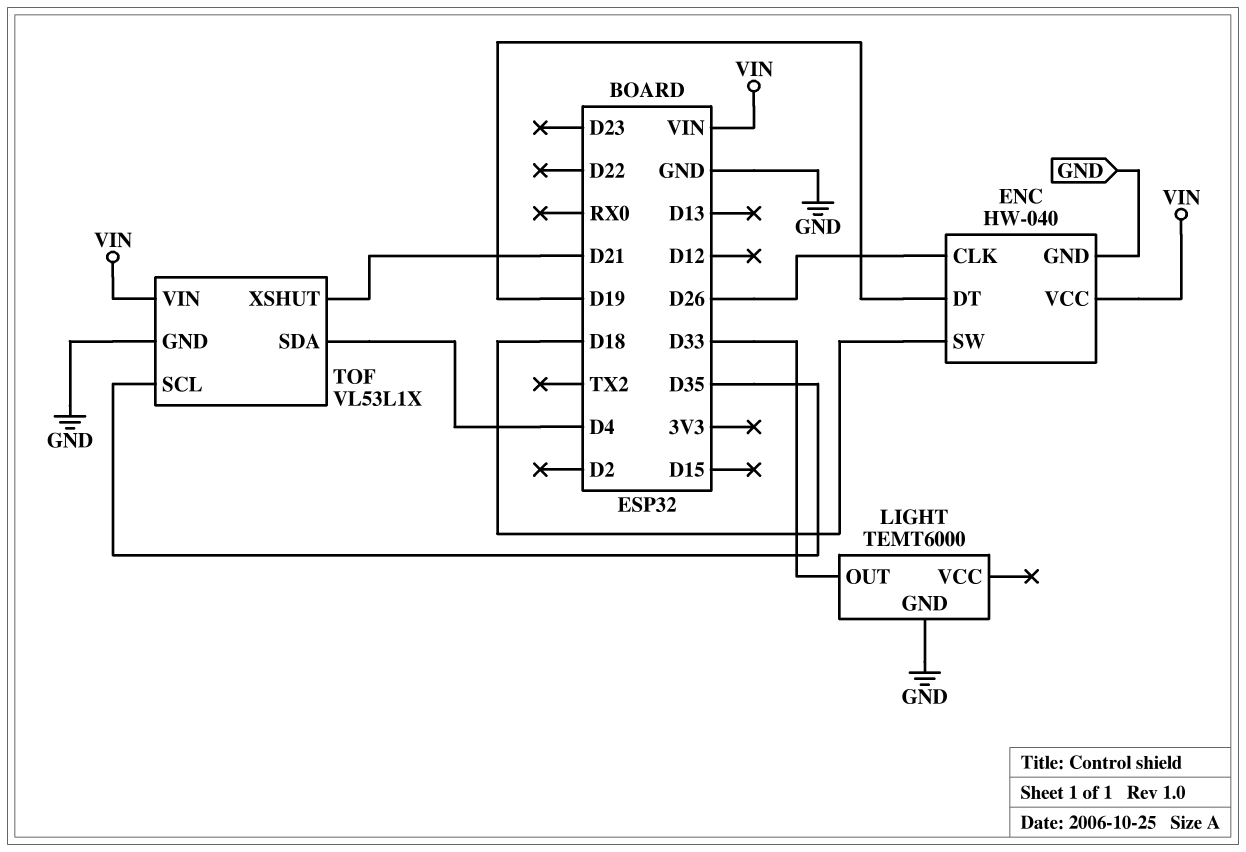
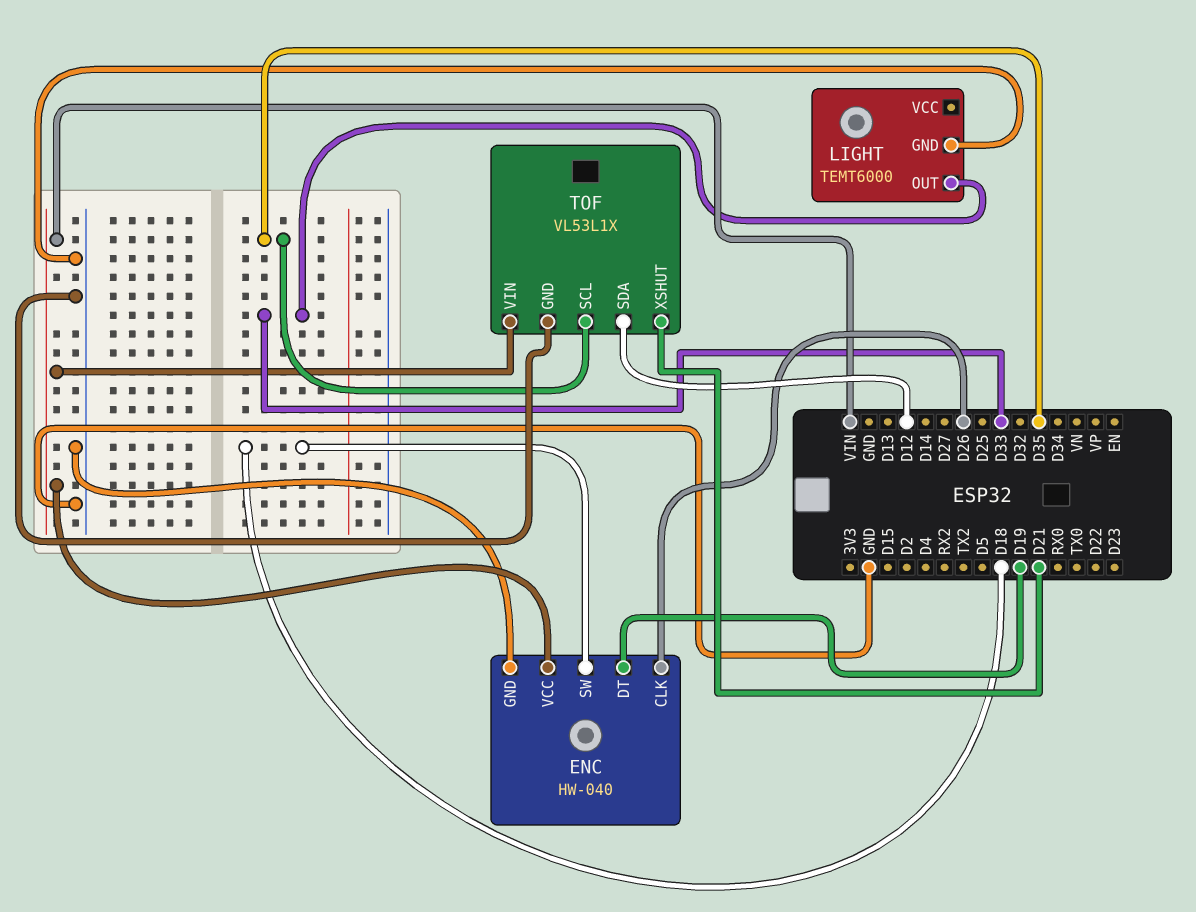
TOF pin SDA: D4 -> D12

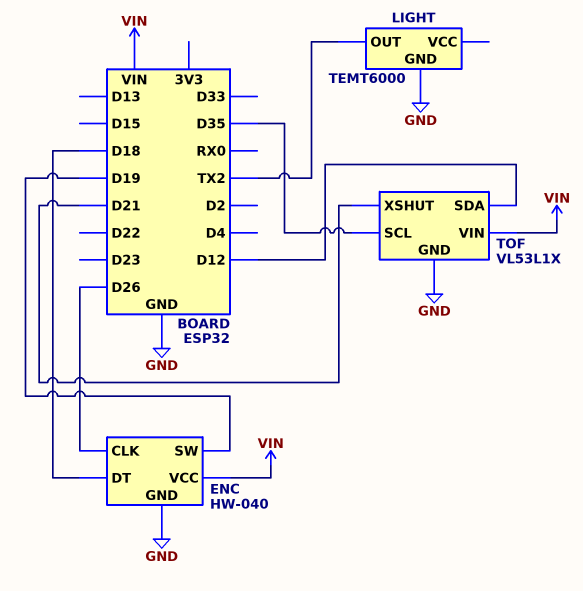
ENC pin DT: D19 -> D18
ENC pin SW: D18 -> D19
LIGHT pin OUT: D33 -> TX2

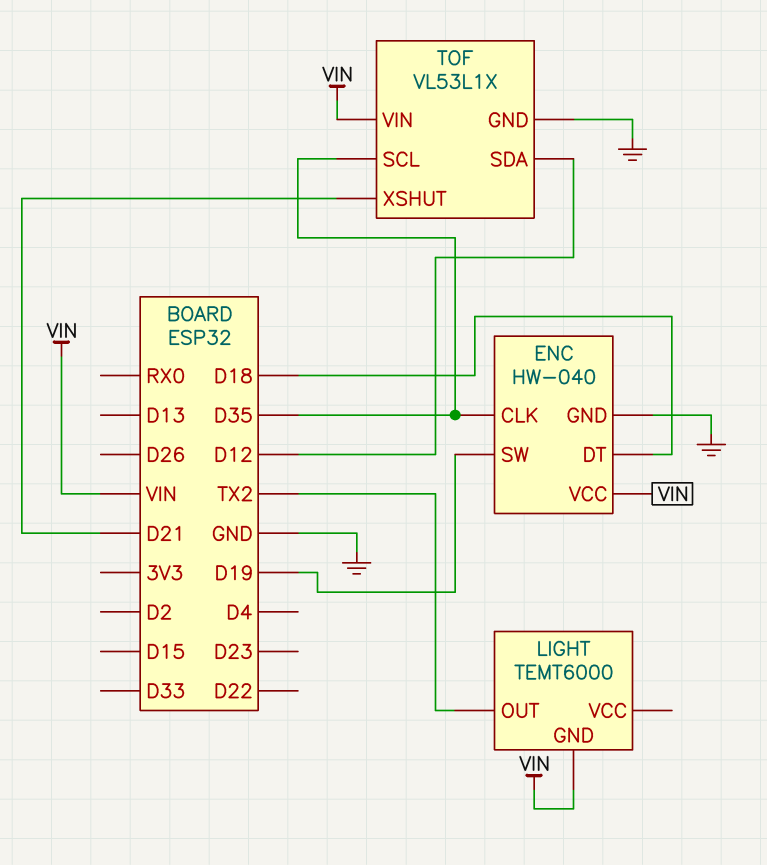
ENC pin CLK: D26 -> D35
LIGHT pin GND: GND -> VIN

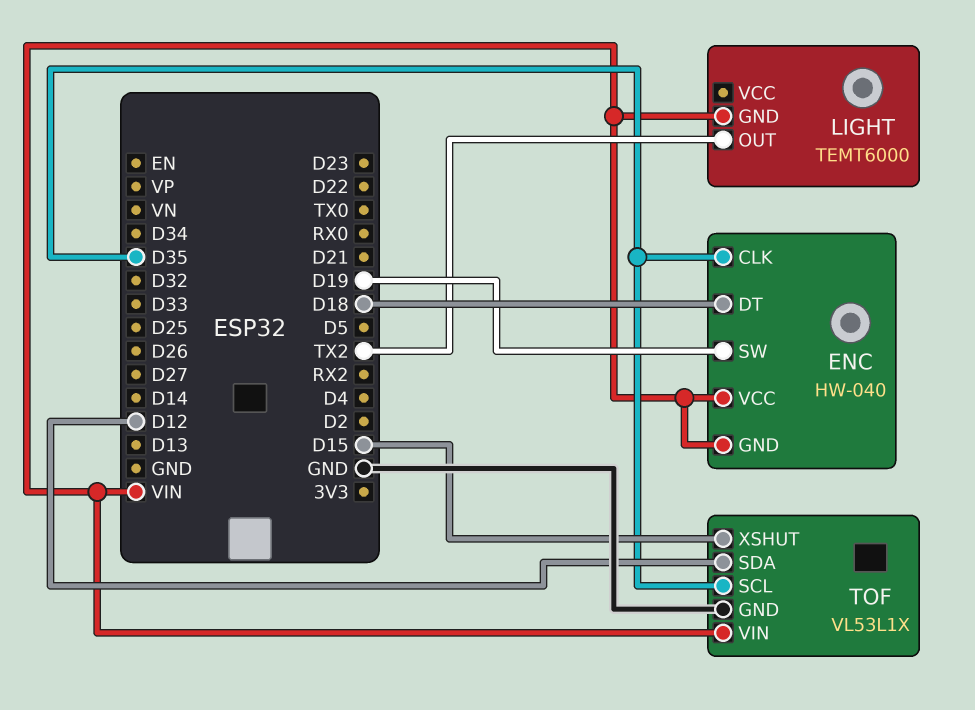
ENC pin GND: GND -> VIN
TOF pin XSHUT: D21 -> D15

